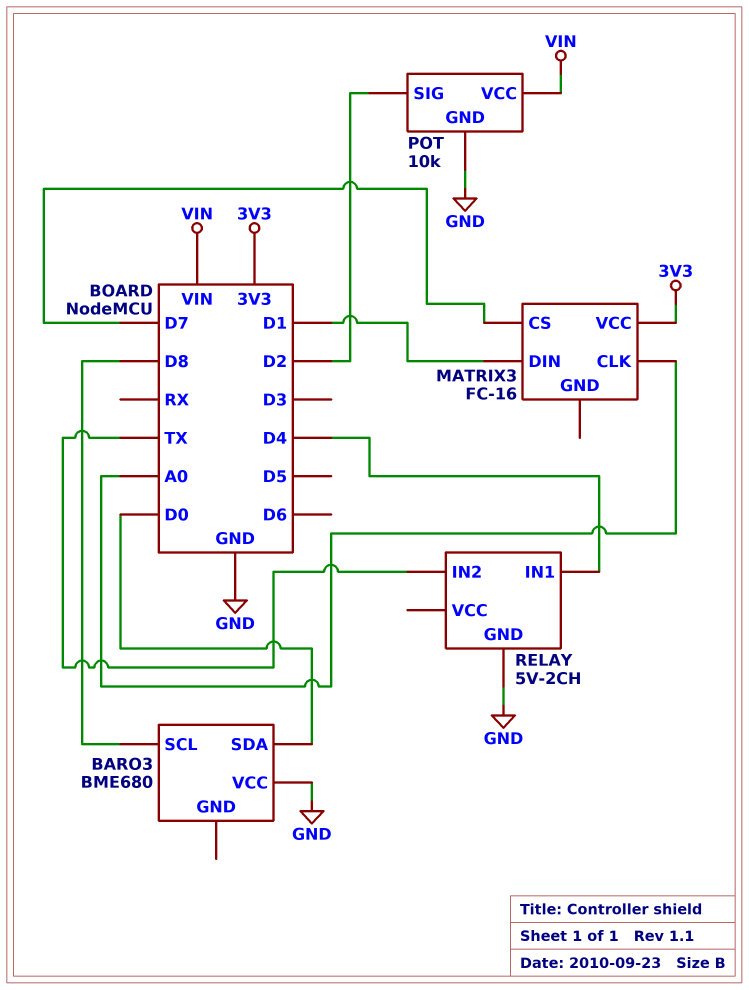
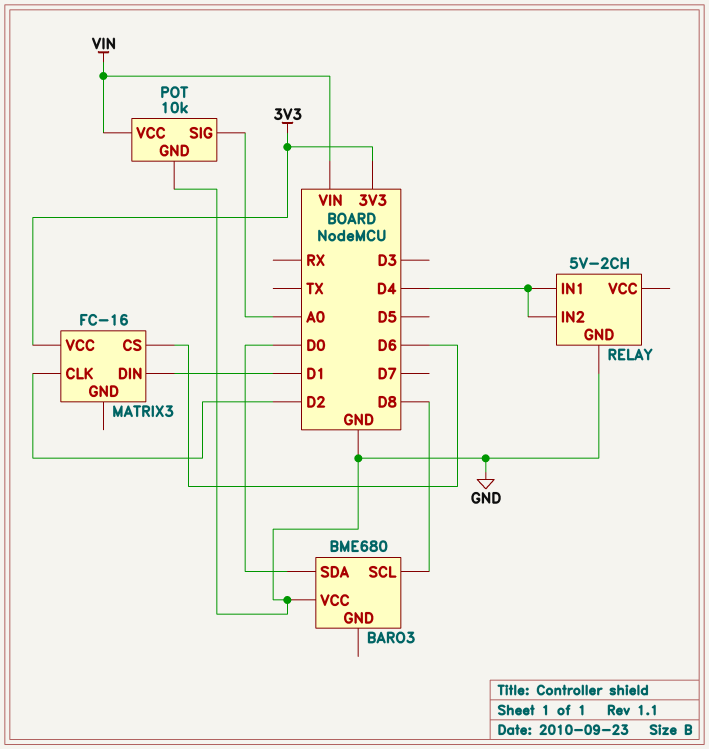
MATRIX3 pin CLK: A0 -> D2
MATRIX3 pin CS: D7 -> D6
POT pin SIG: D2 -> A0
RELAY pin IN2: TX -> D4

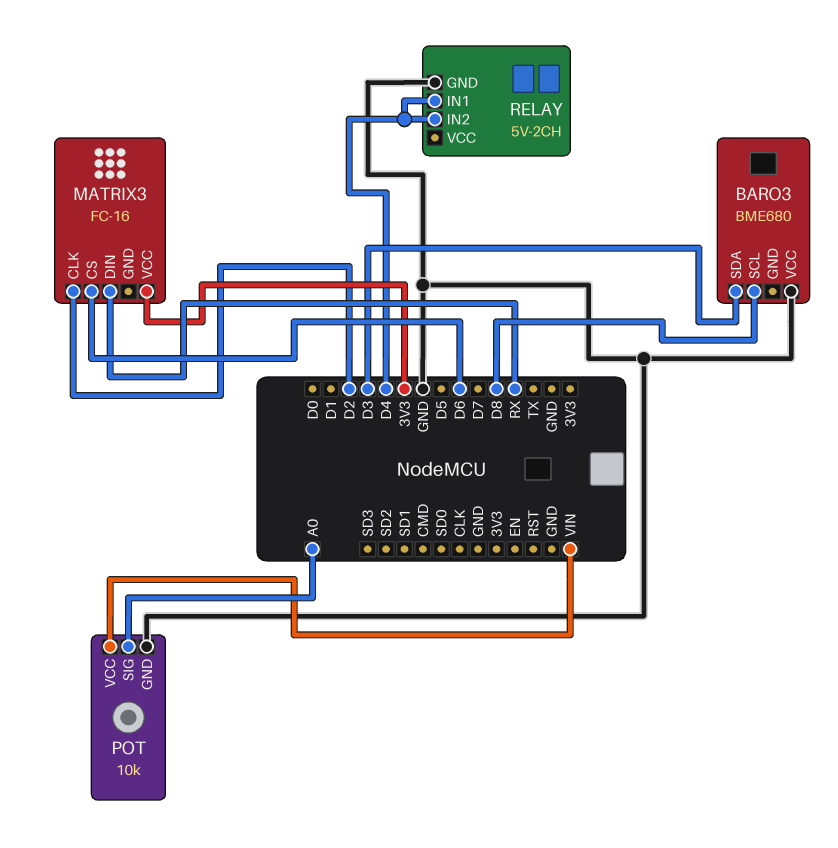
BARO3 pin SDA: D0 -> D3
MATRIX3 pin DIN: D1 -> RX

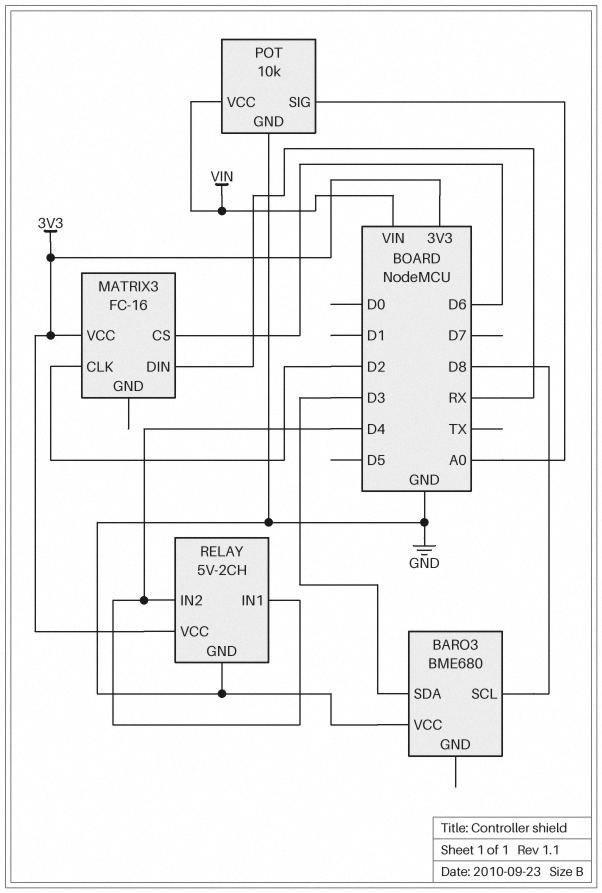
RELAY pin VCC: none -> 3V3

